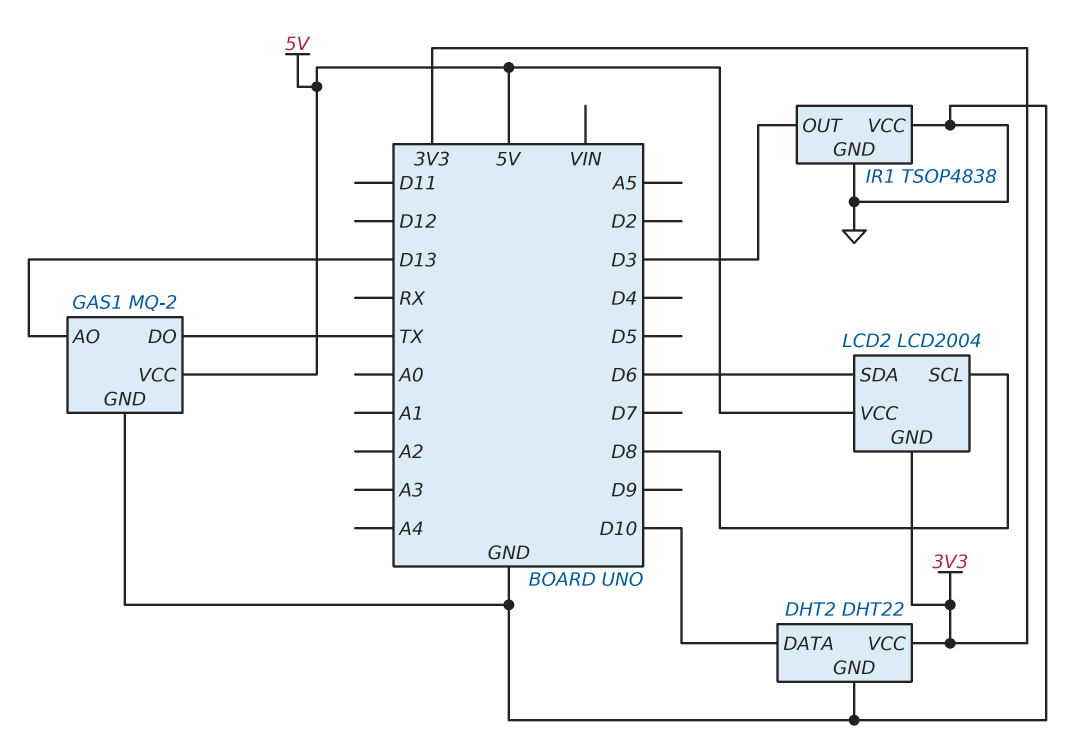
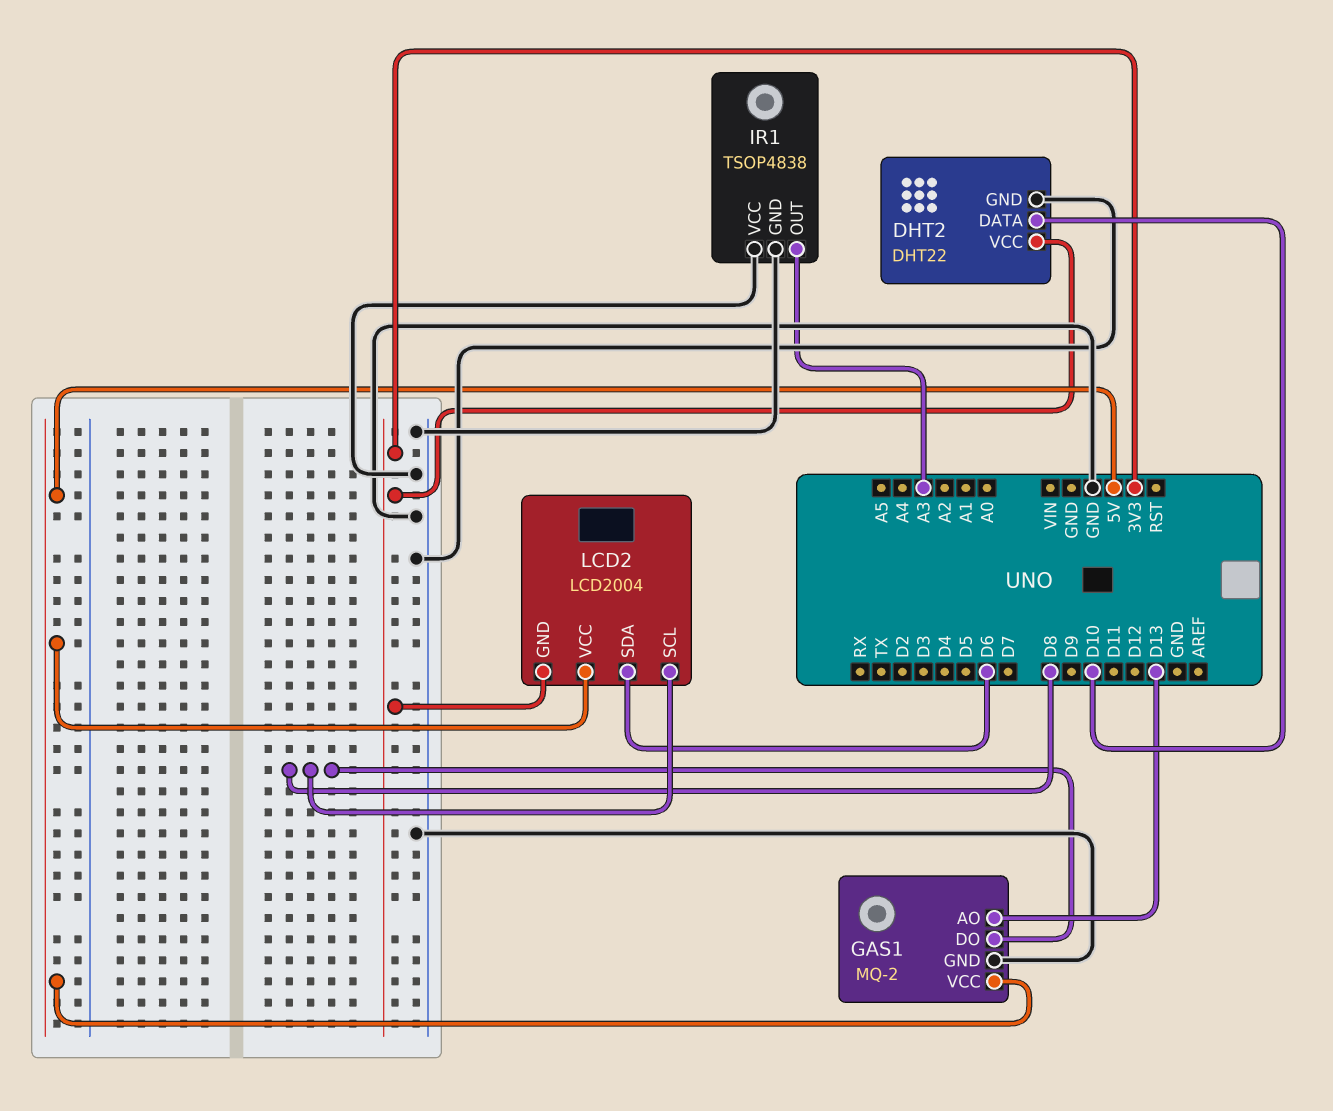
GAS1 pin DO: TX -> D8
IR1 pin OUT: D3 -> A3

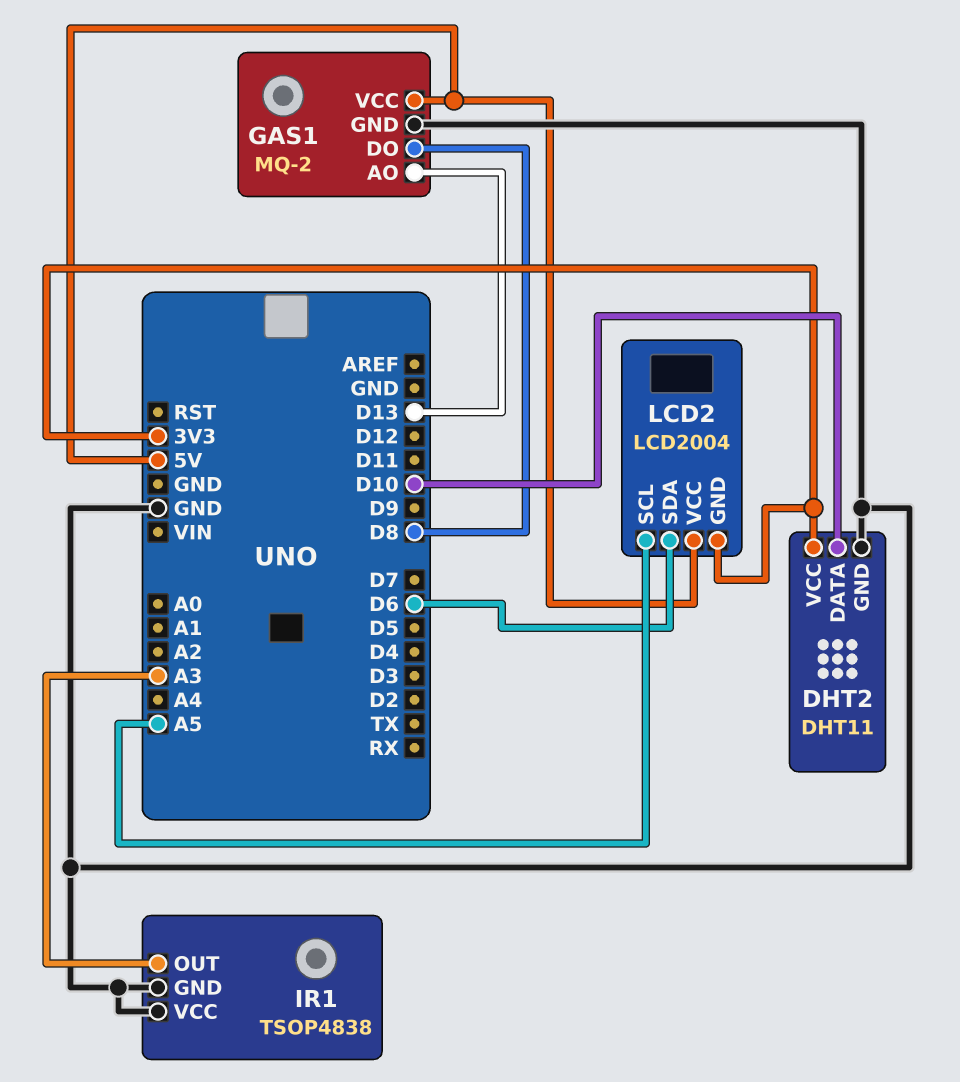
DHT2: DHT22 -> DHT11
LCD2 pin SCL: D8 -> A5

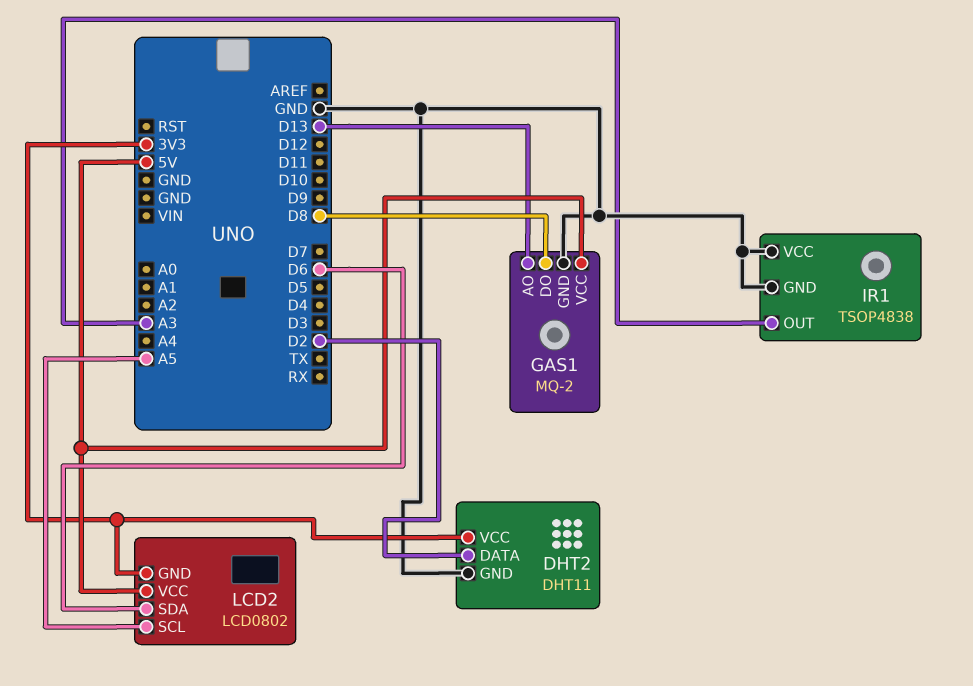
DHT2 pin DATA: D10 -> D2
LCD2: LCD2004 -> LCD0802

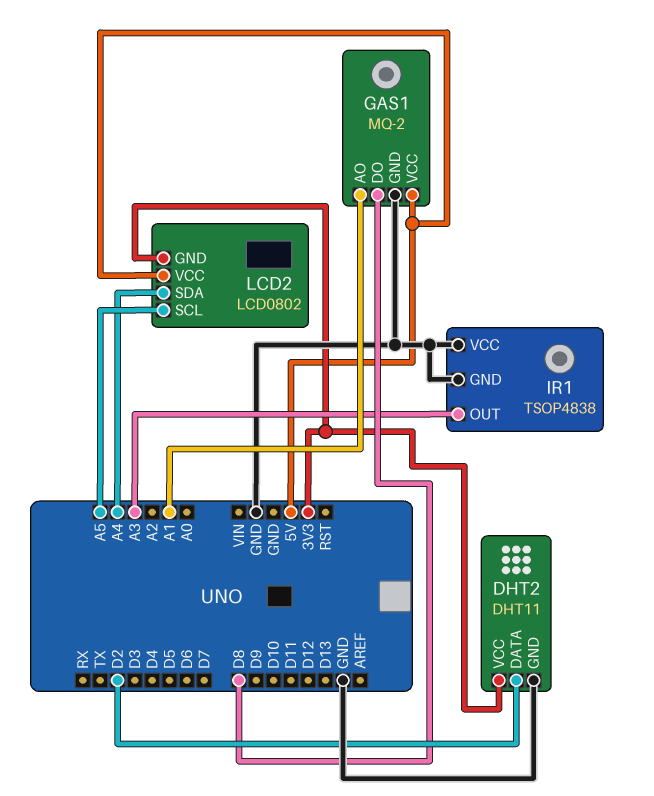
GAS1 pin AO: D13 -> A1
LCD2 pin SDA: D6 -> A4

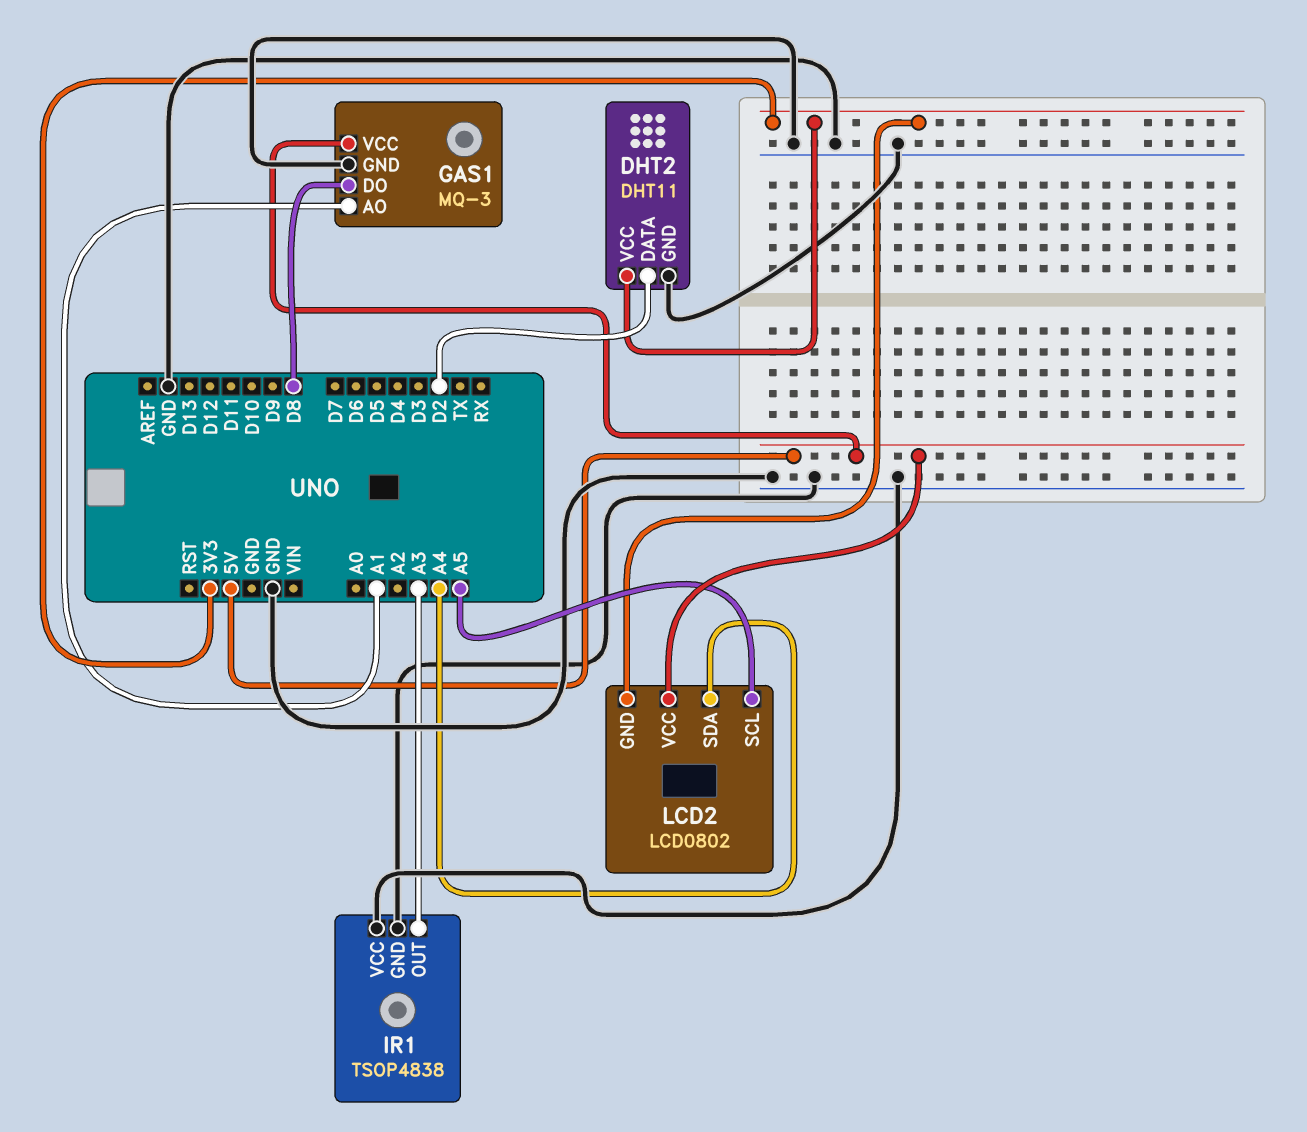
GAS1: MQ-2 -> MQ-3

